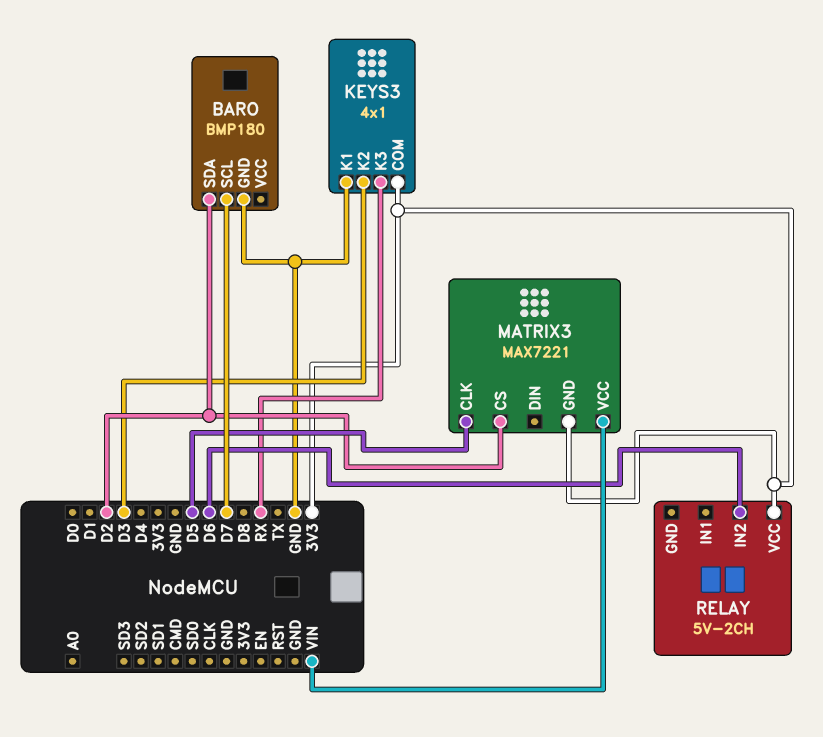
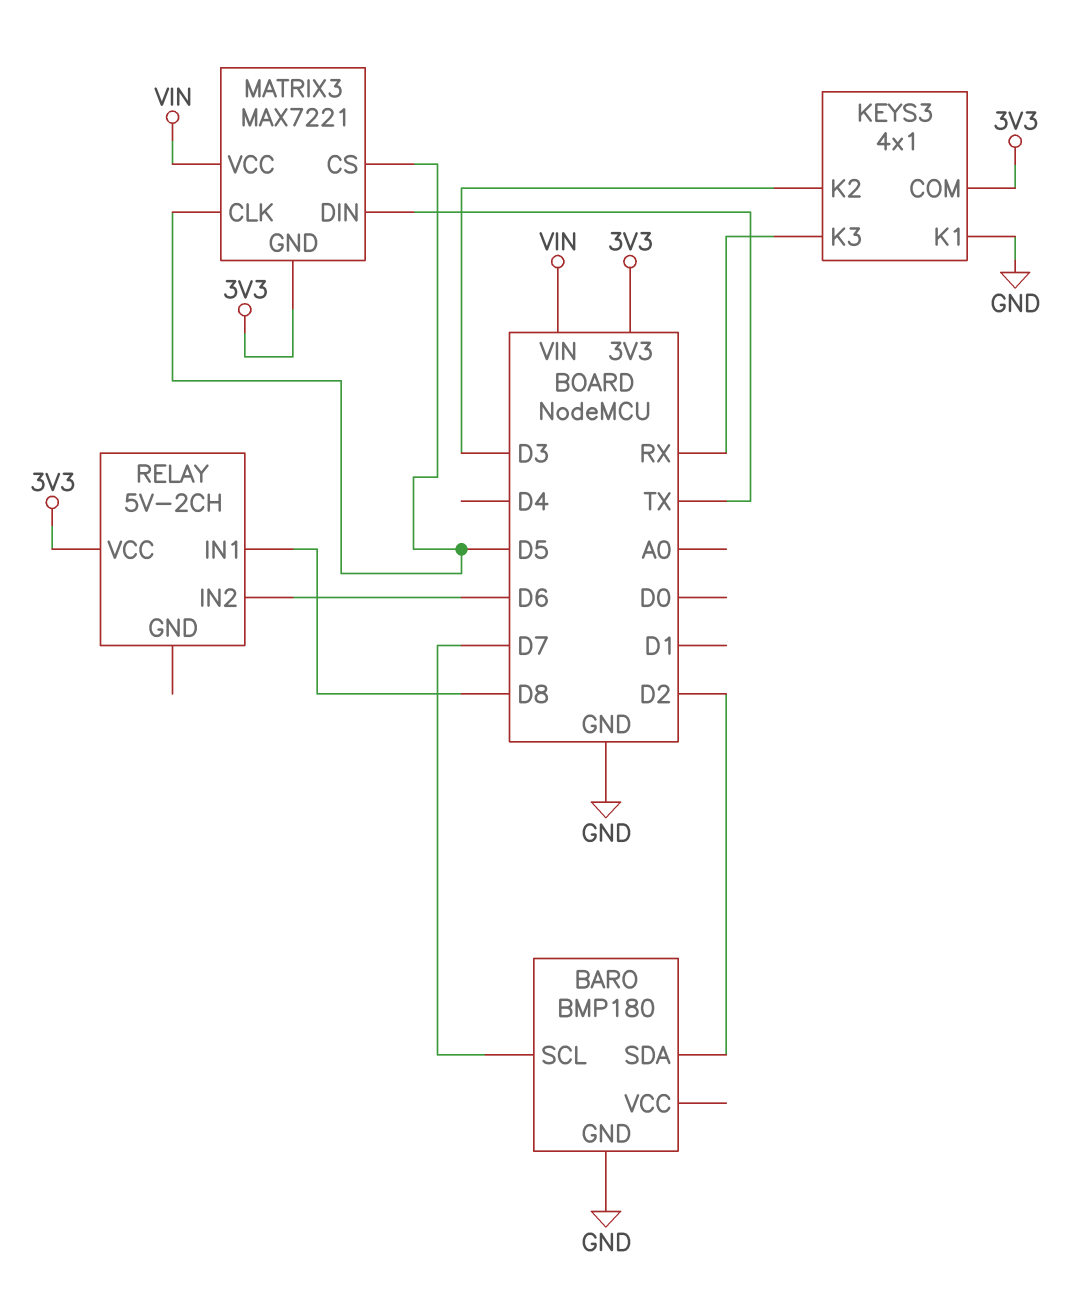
MATRIX3 pin CS: D2 -> D5
MATRIX3 pin DIN: none -> TX
RELAY pin IN1: none -> D8

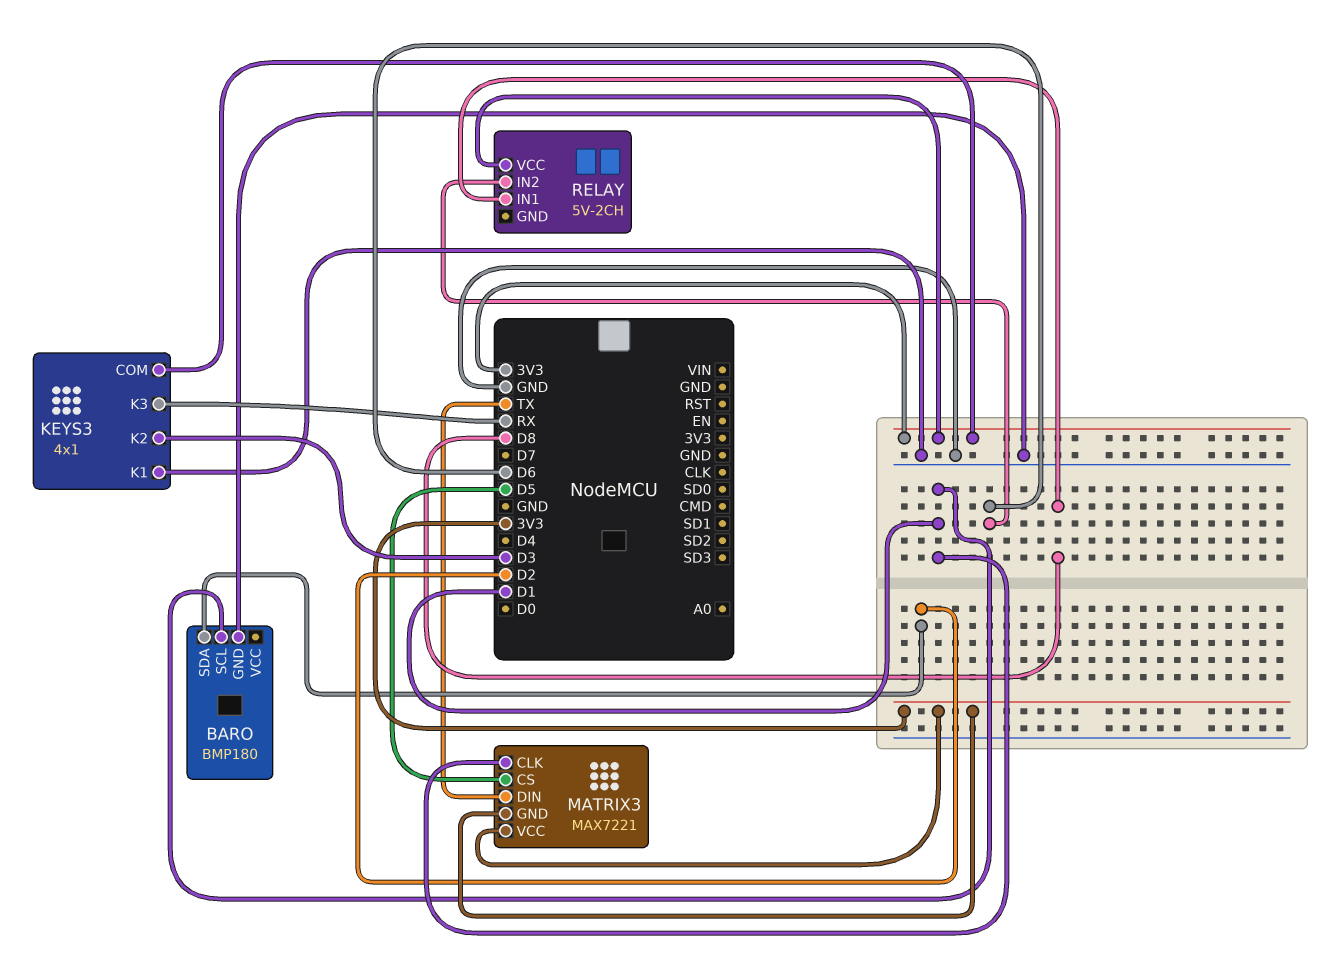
BARO pin SCL: D7 -> D1
MATRIX3 pin CLK: D5 -> D1
MATRIX3 pin VCC: VIN -> 3V3

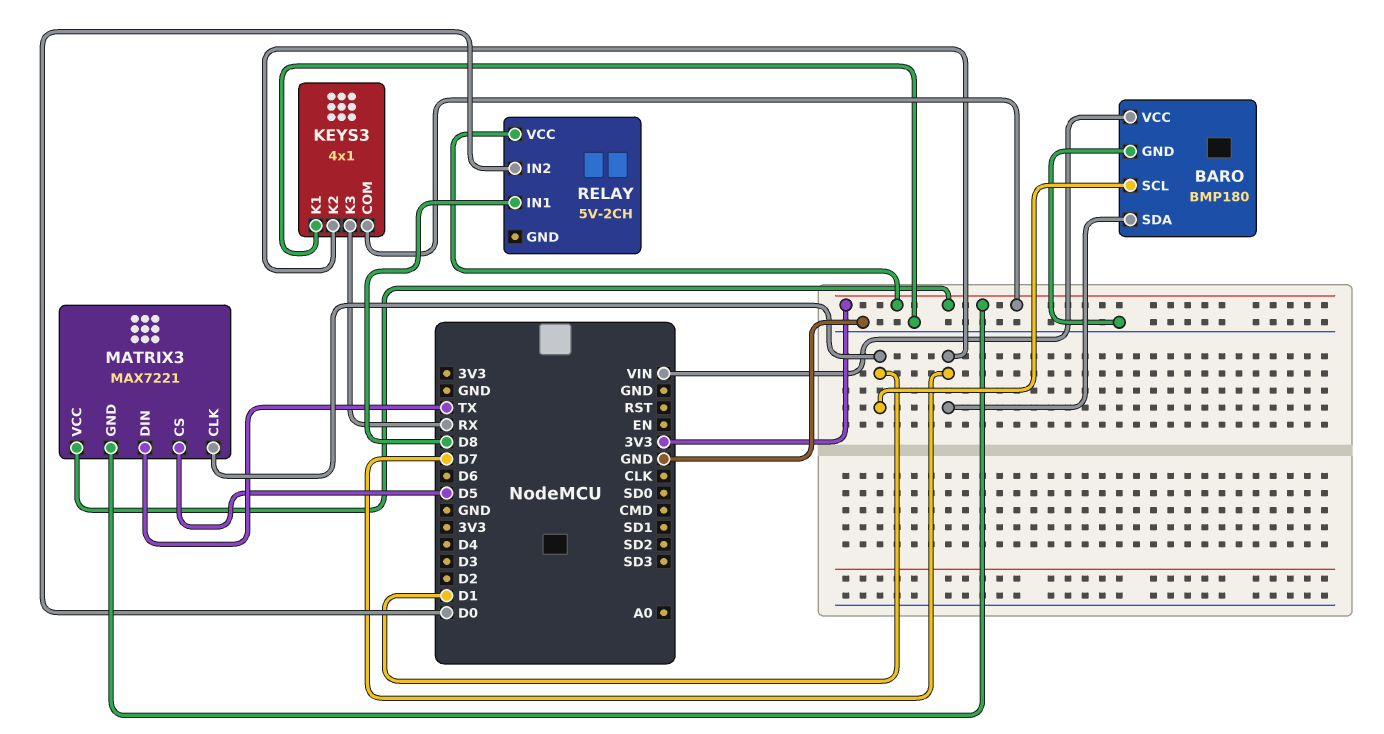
BARO pin SDA: D2 -> D7
BARO pin VCC: none -> VIN
KEYS3 pin K2: D3 -> D7
RELAY pin IN2: D6 -> D0

